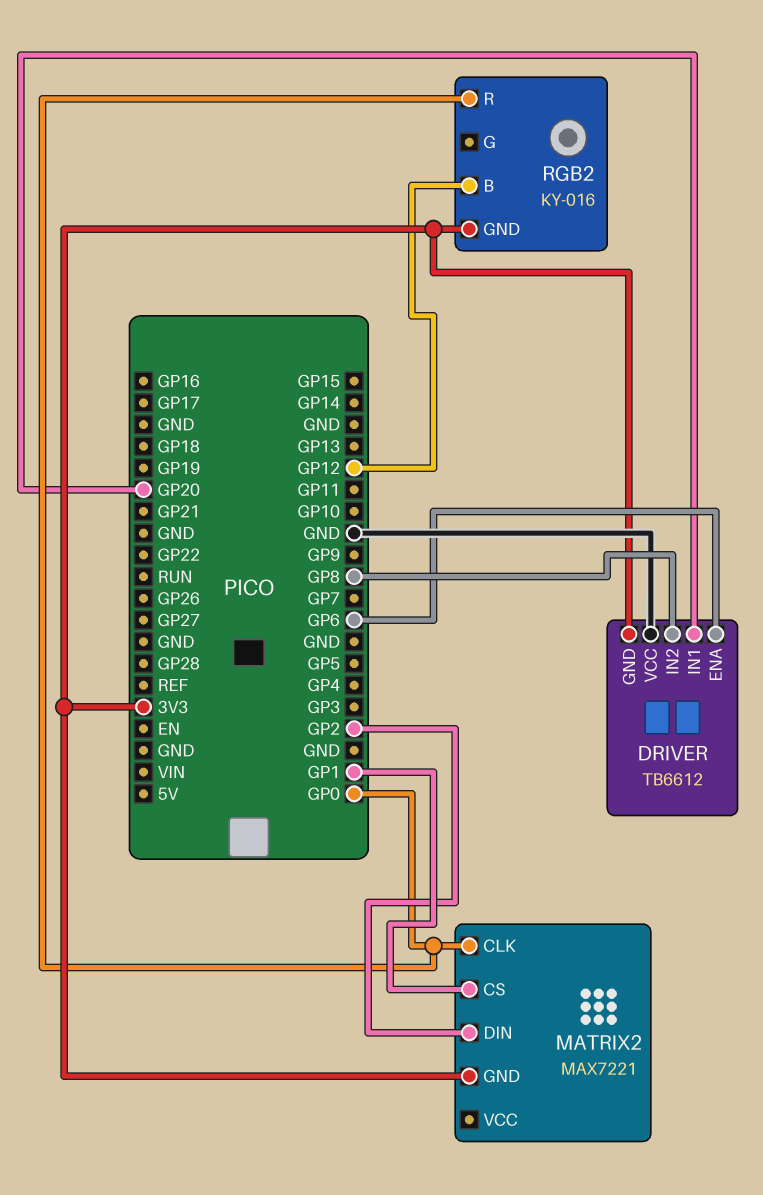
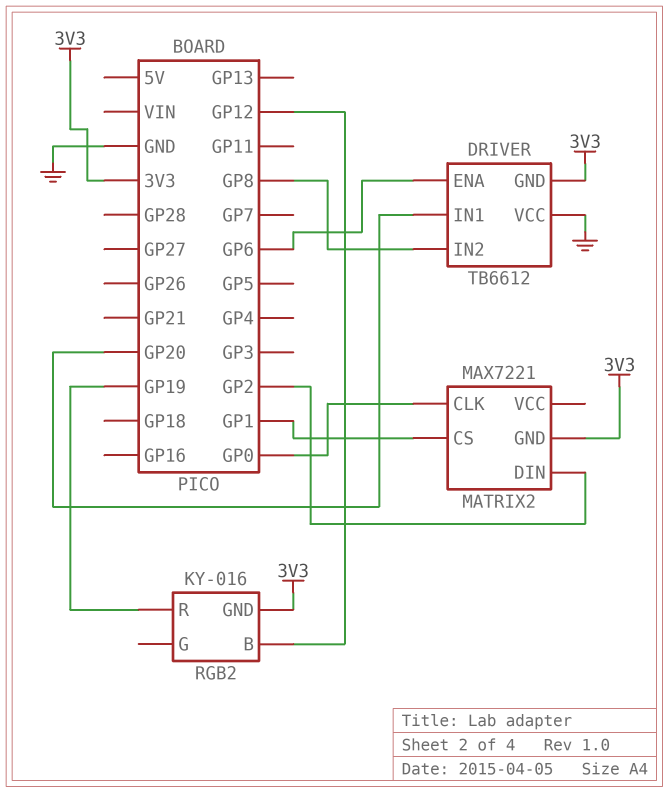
RGB2 pin R: GP0 -> GP19

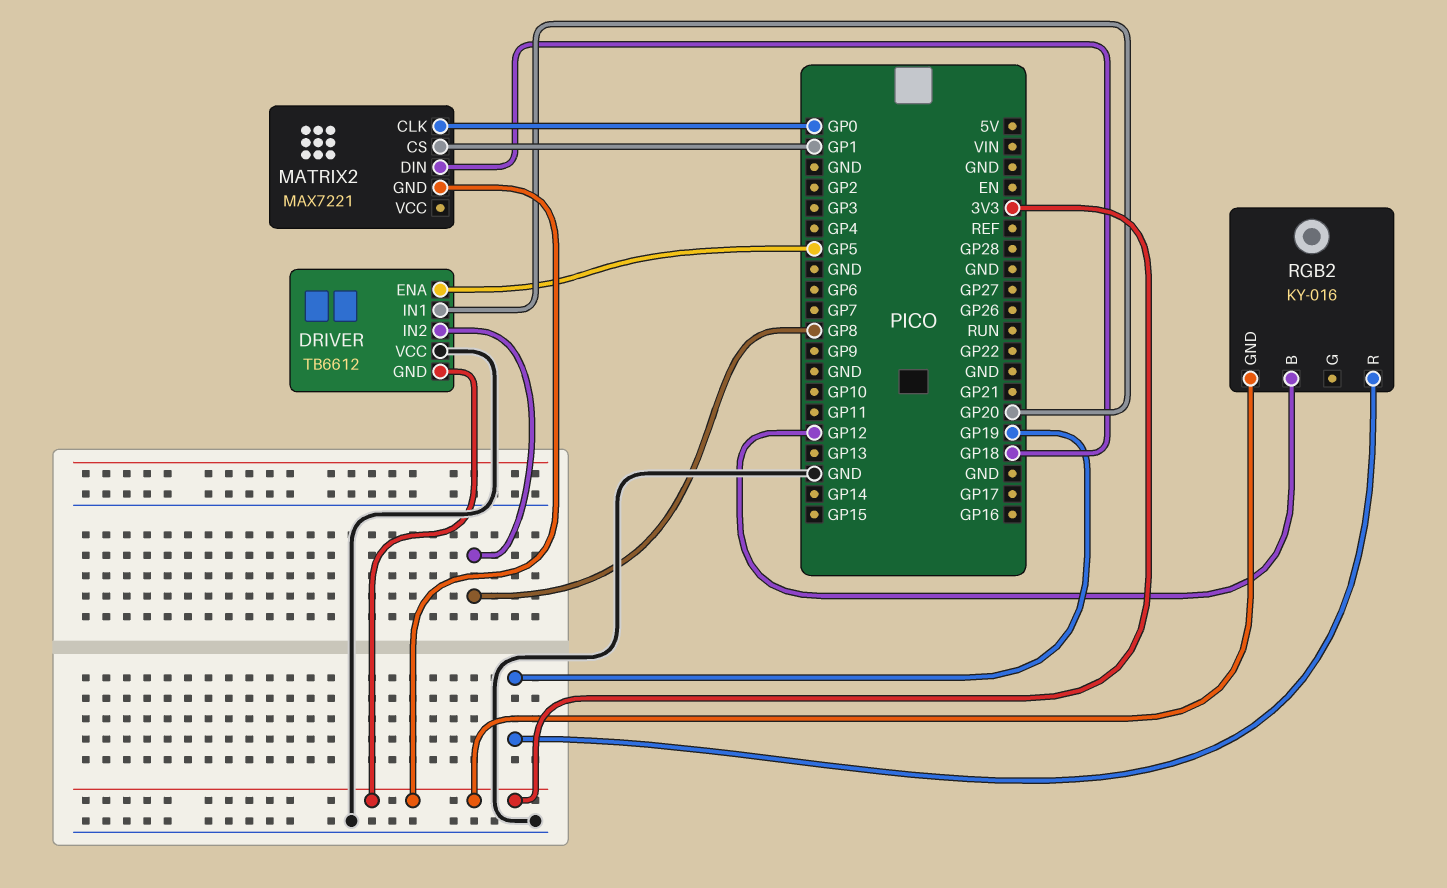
DRIVER pin ENA: GP6 -> GP5
MATRIX2 pin DIN: GP2 -> GP18

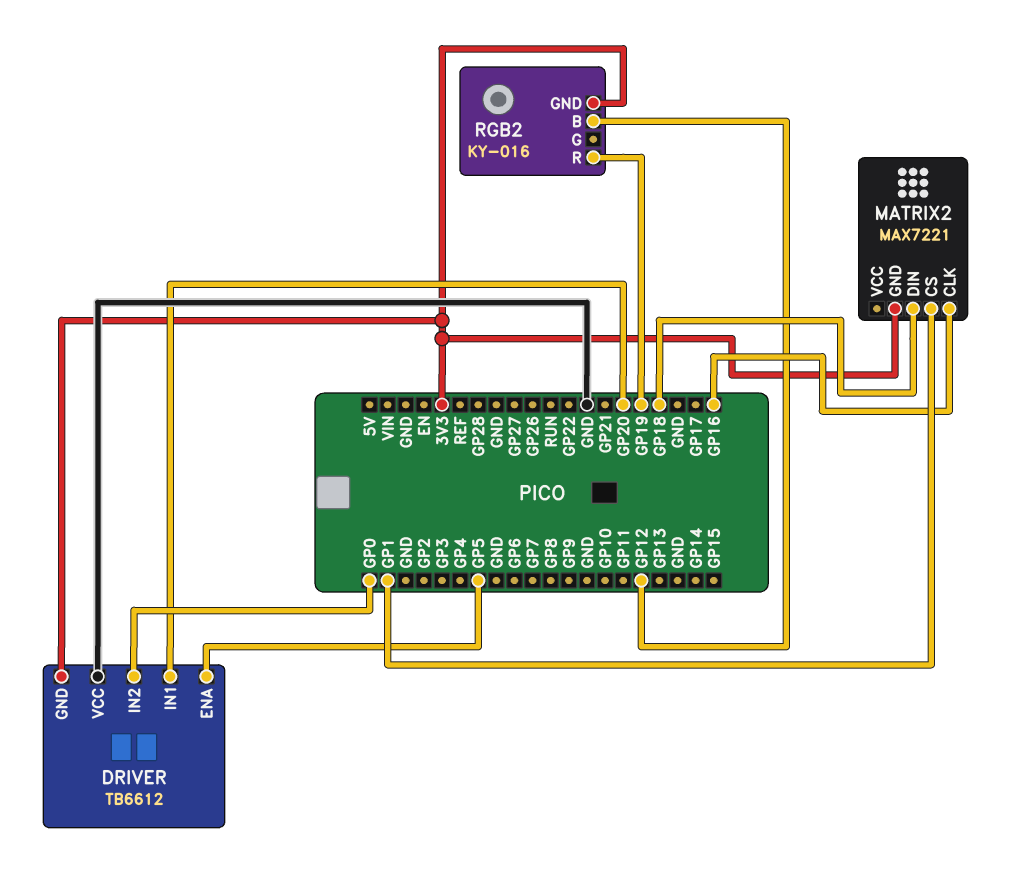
DRIVER pin IN2: GP8 -> GP0
MATRIX2 pin CLK: GP0 -> GP16

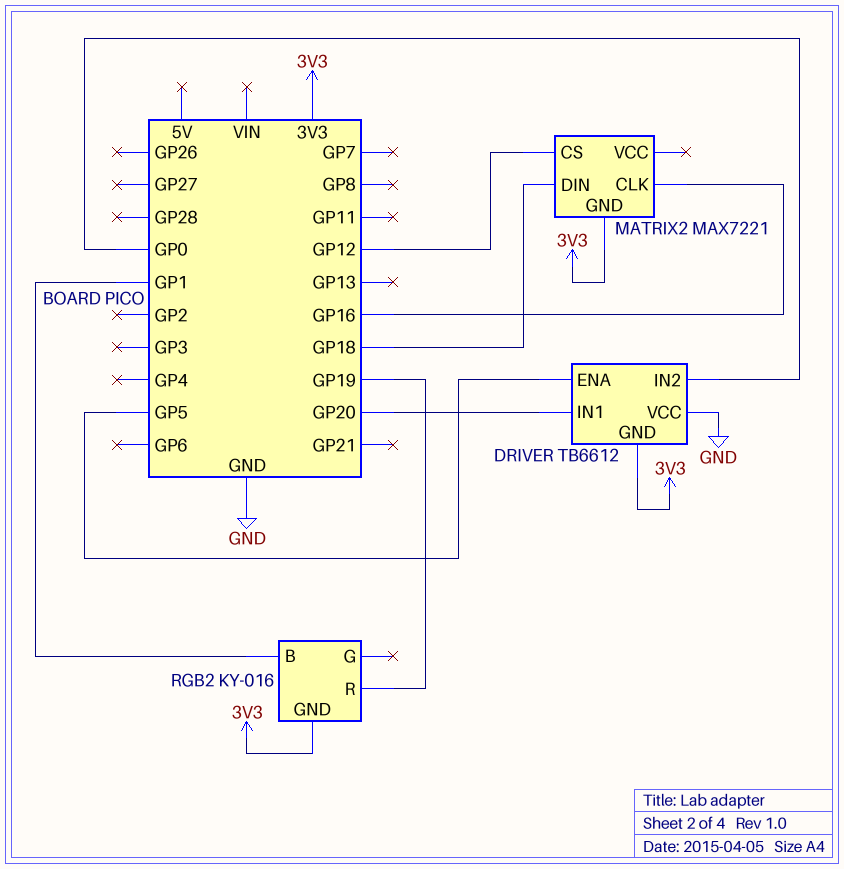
MATRIX2 pin CS: GP1 -> GP12
RGB2 pin B: GP12 -> GP1

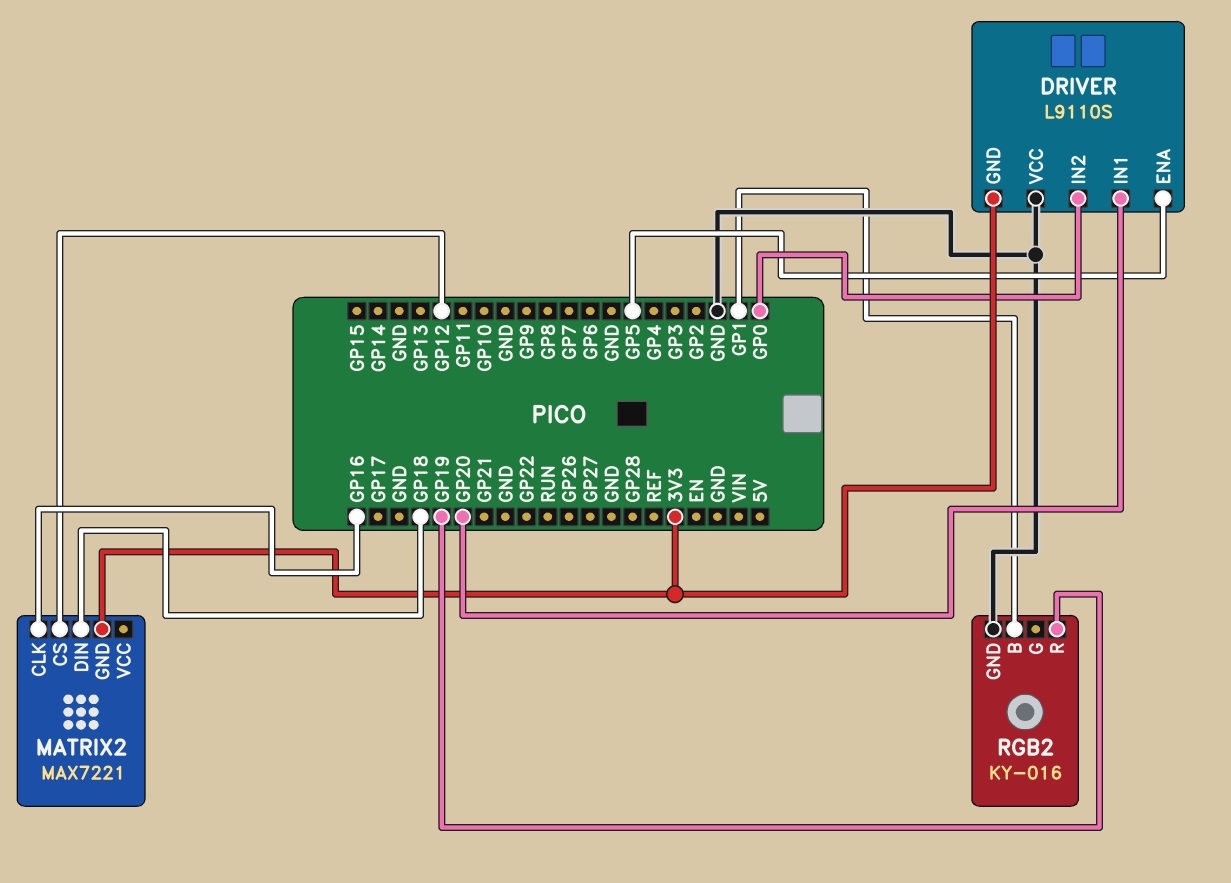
DRIVER: TB6612 -> L9110S
RGB2 pin GND: 3V3 -> GND

